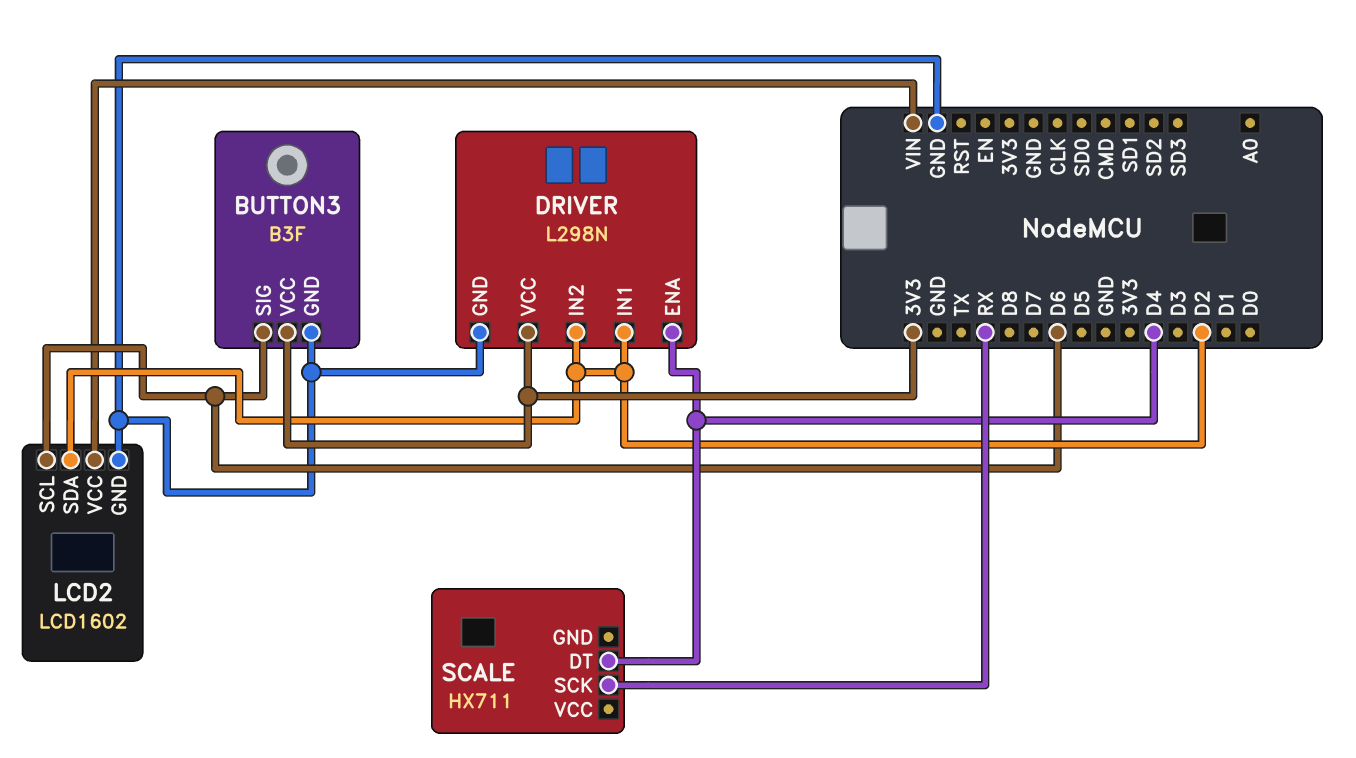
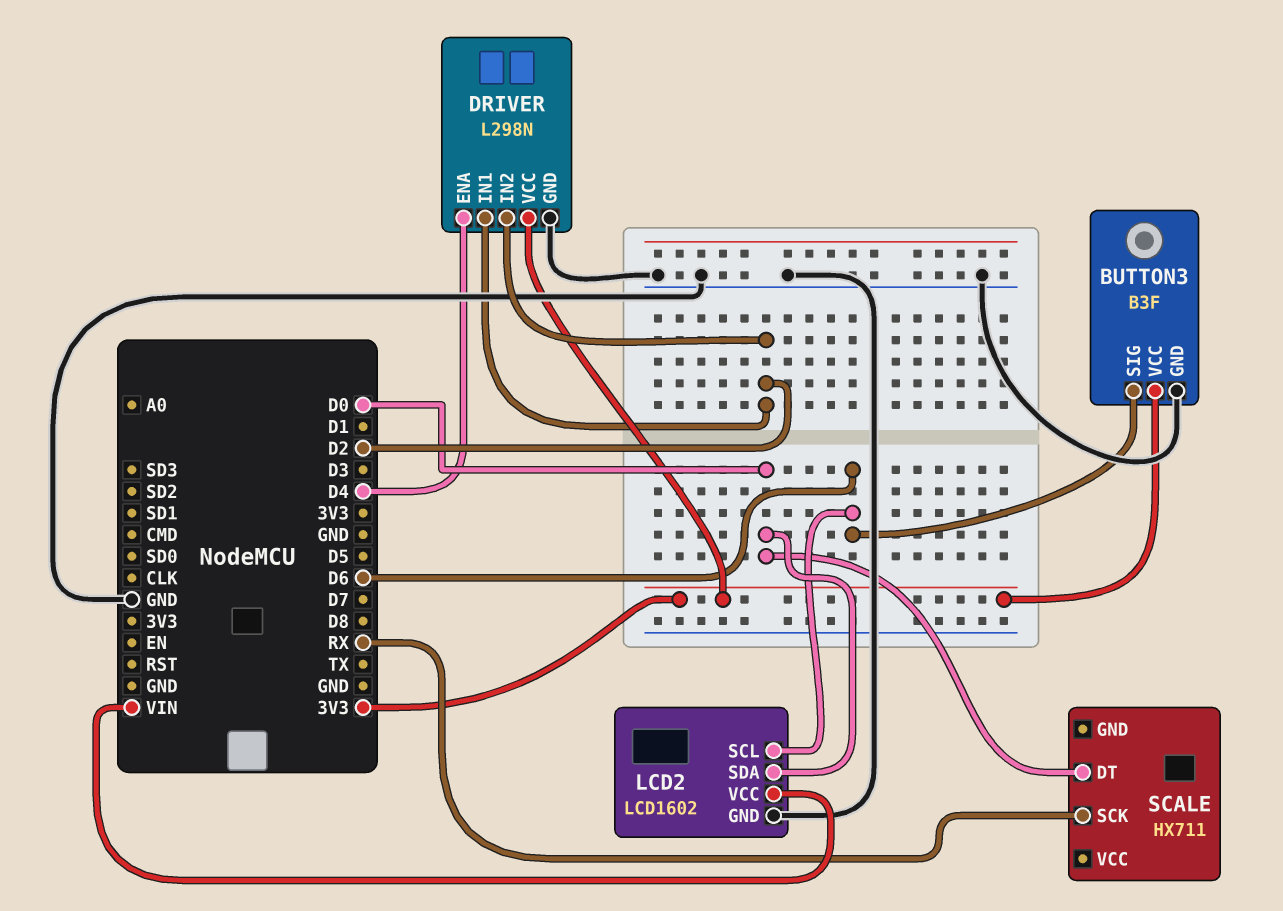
LCD2 pin SDA: D2 -> D0
SCALE pin DT: D4 -> D0

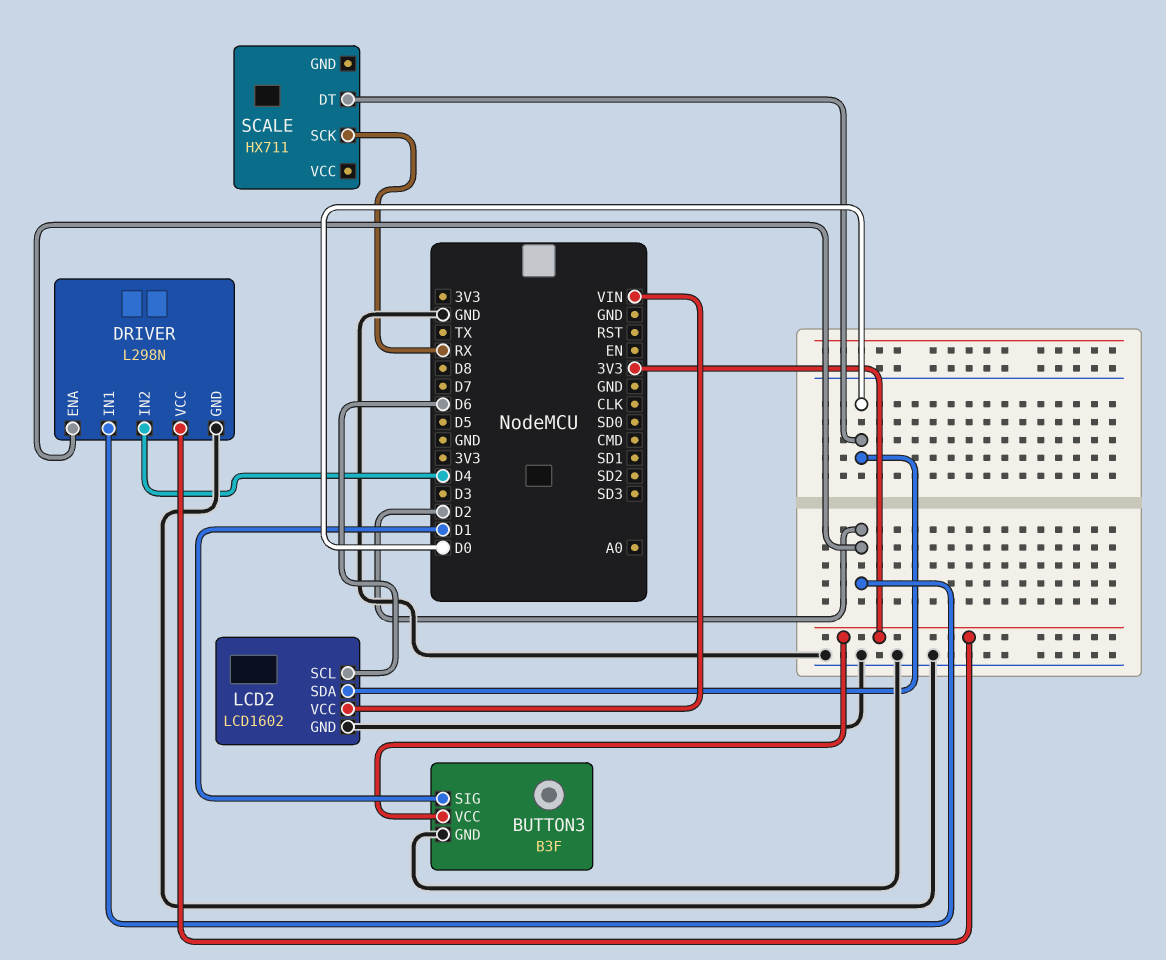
BUTTON3 pin SIG: D6 -> D1
DRIVER pin ENA: D4 -> D2
DRIVER pin IN2: D2 -> D4

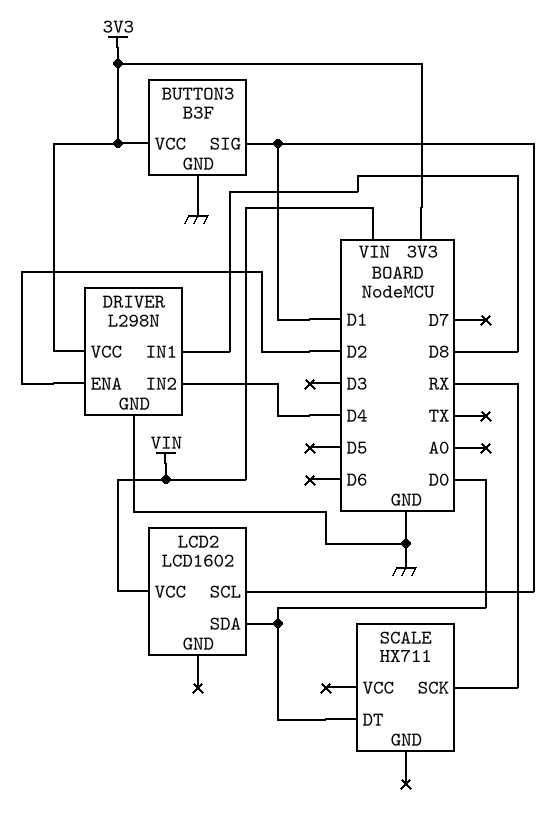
DRIVER pin IN1: D2 -> D8
LCD2 pin GND: GND -> none
LCD2 pin SCL: D6 -> D1

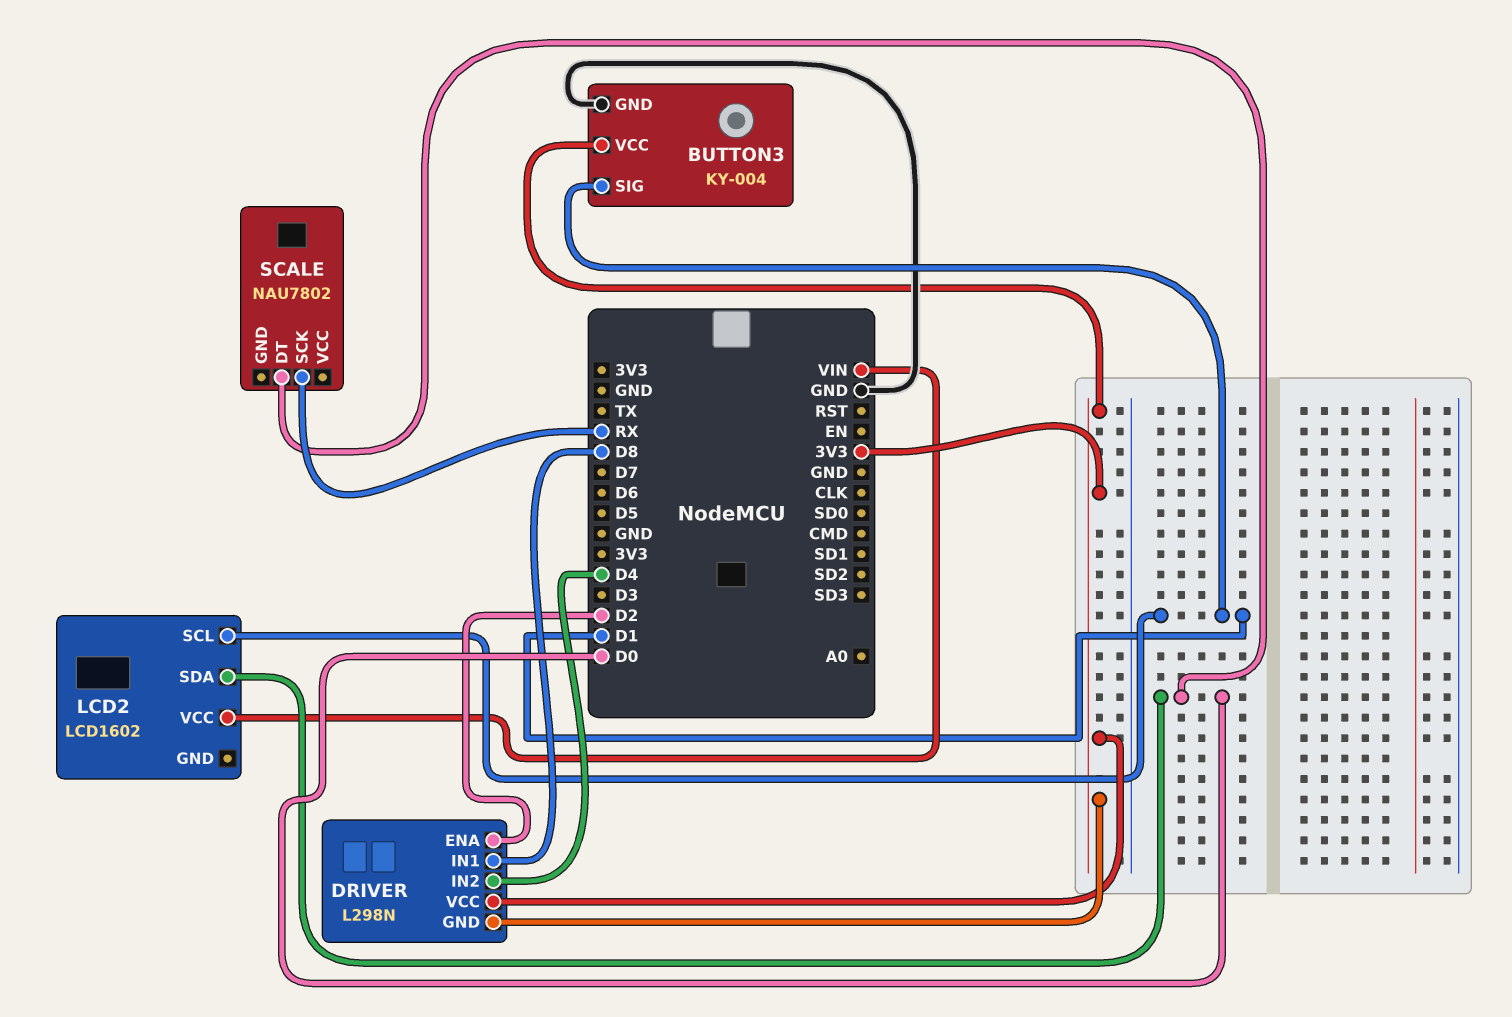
BUTTON3: B3F -> KY-004
DRIVER pin GND: GND -> 3V3
SCALE: HX711 -> NAU7802

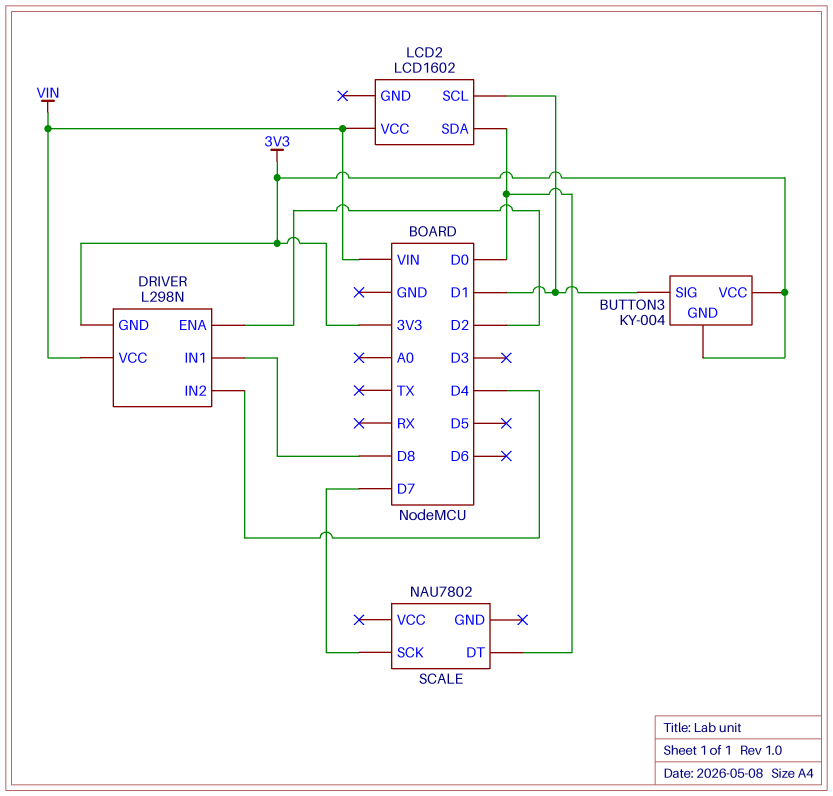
BUTTON3 pin GND: GND -> 3V3
DRIVER pin VCC: 3V3 -> VIN
SCALE pin SCK: RX -> D7

